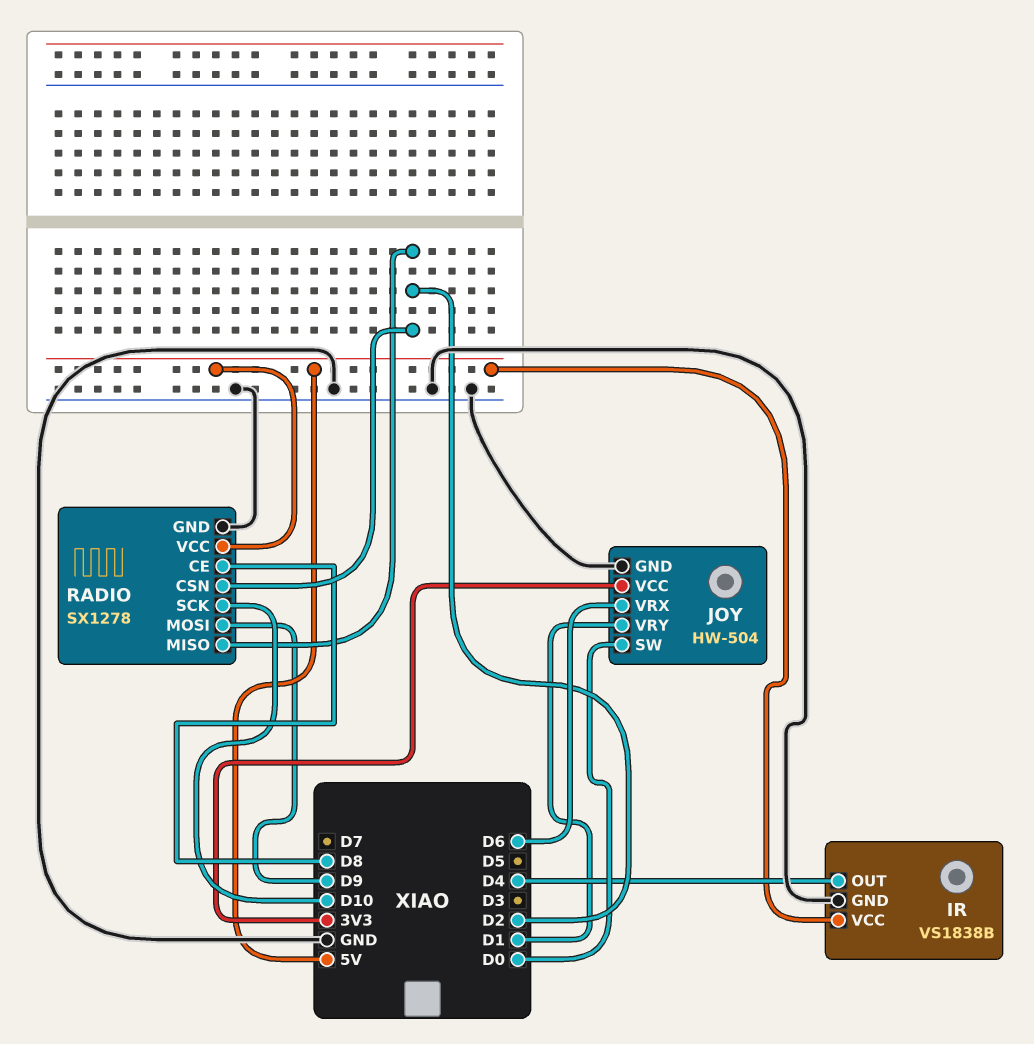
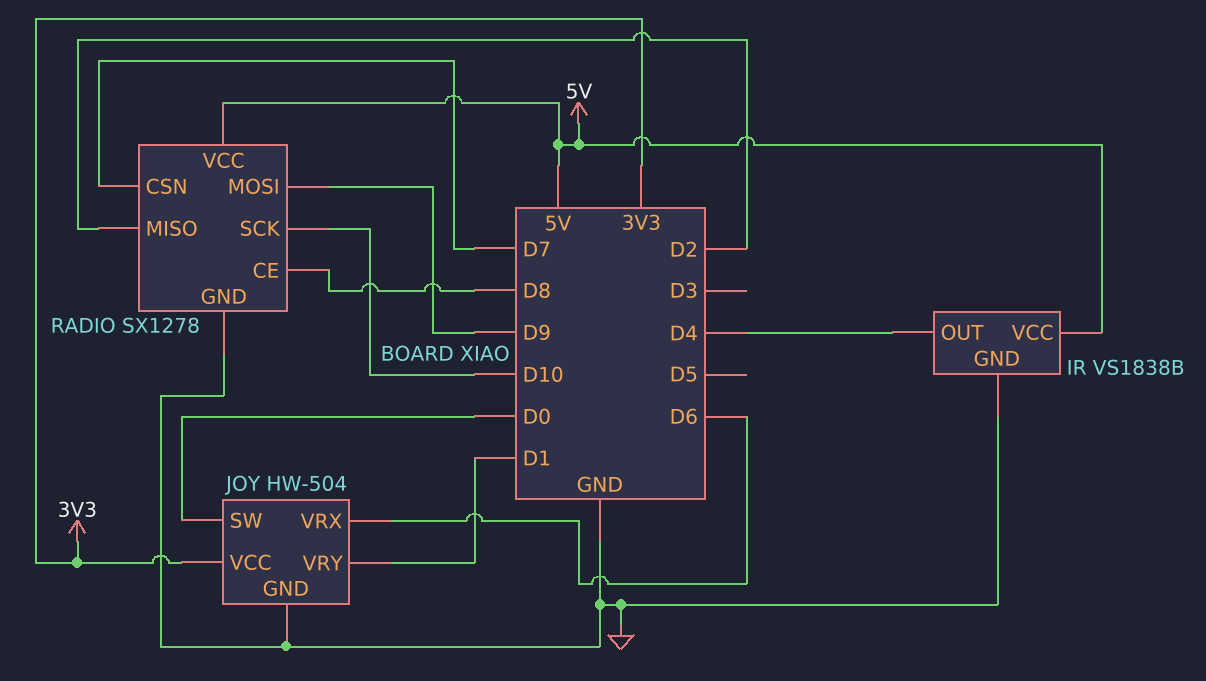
RADIO pin CSN: D2 -> D7

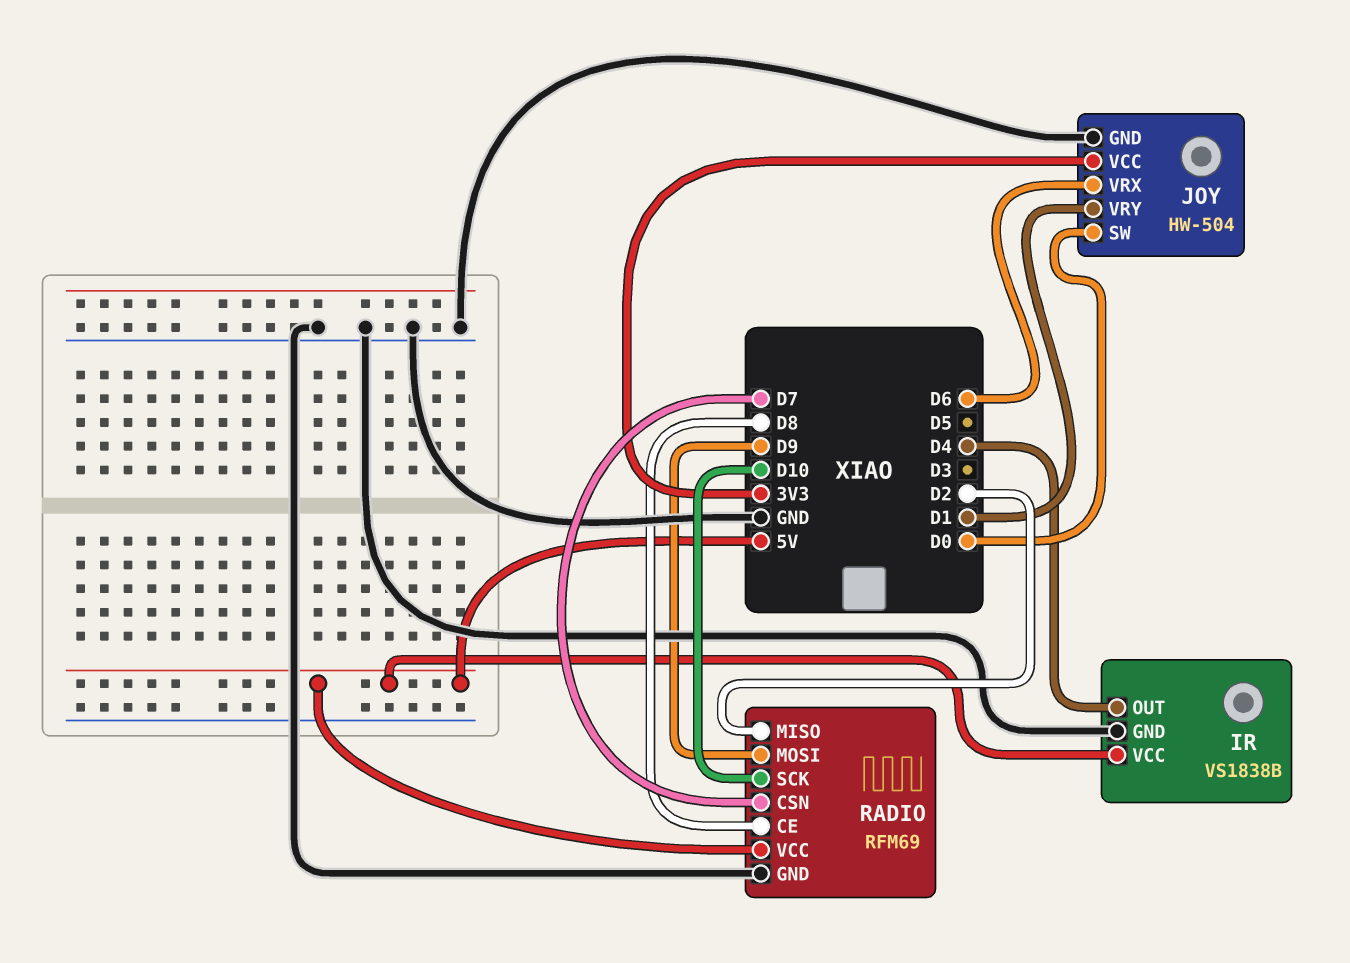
RADIO: SX1278 -> RFM69

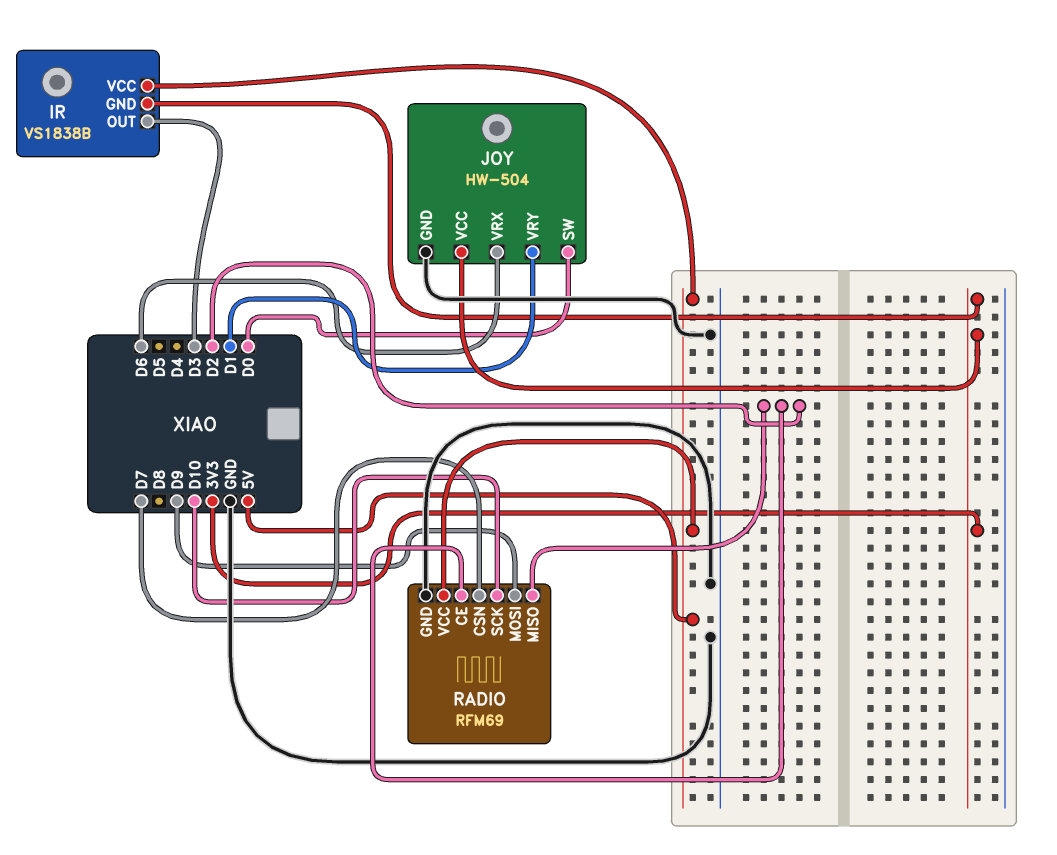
IR pin GND: GND -> 3V3
IR pin OUT: D4 -> D3
RADIO pin CE: D8 -> D2

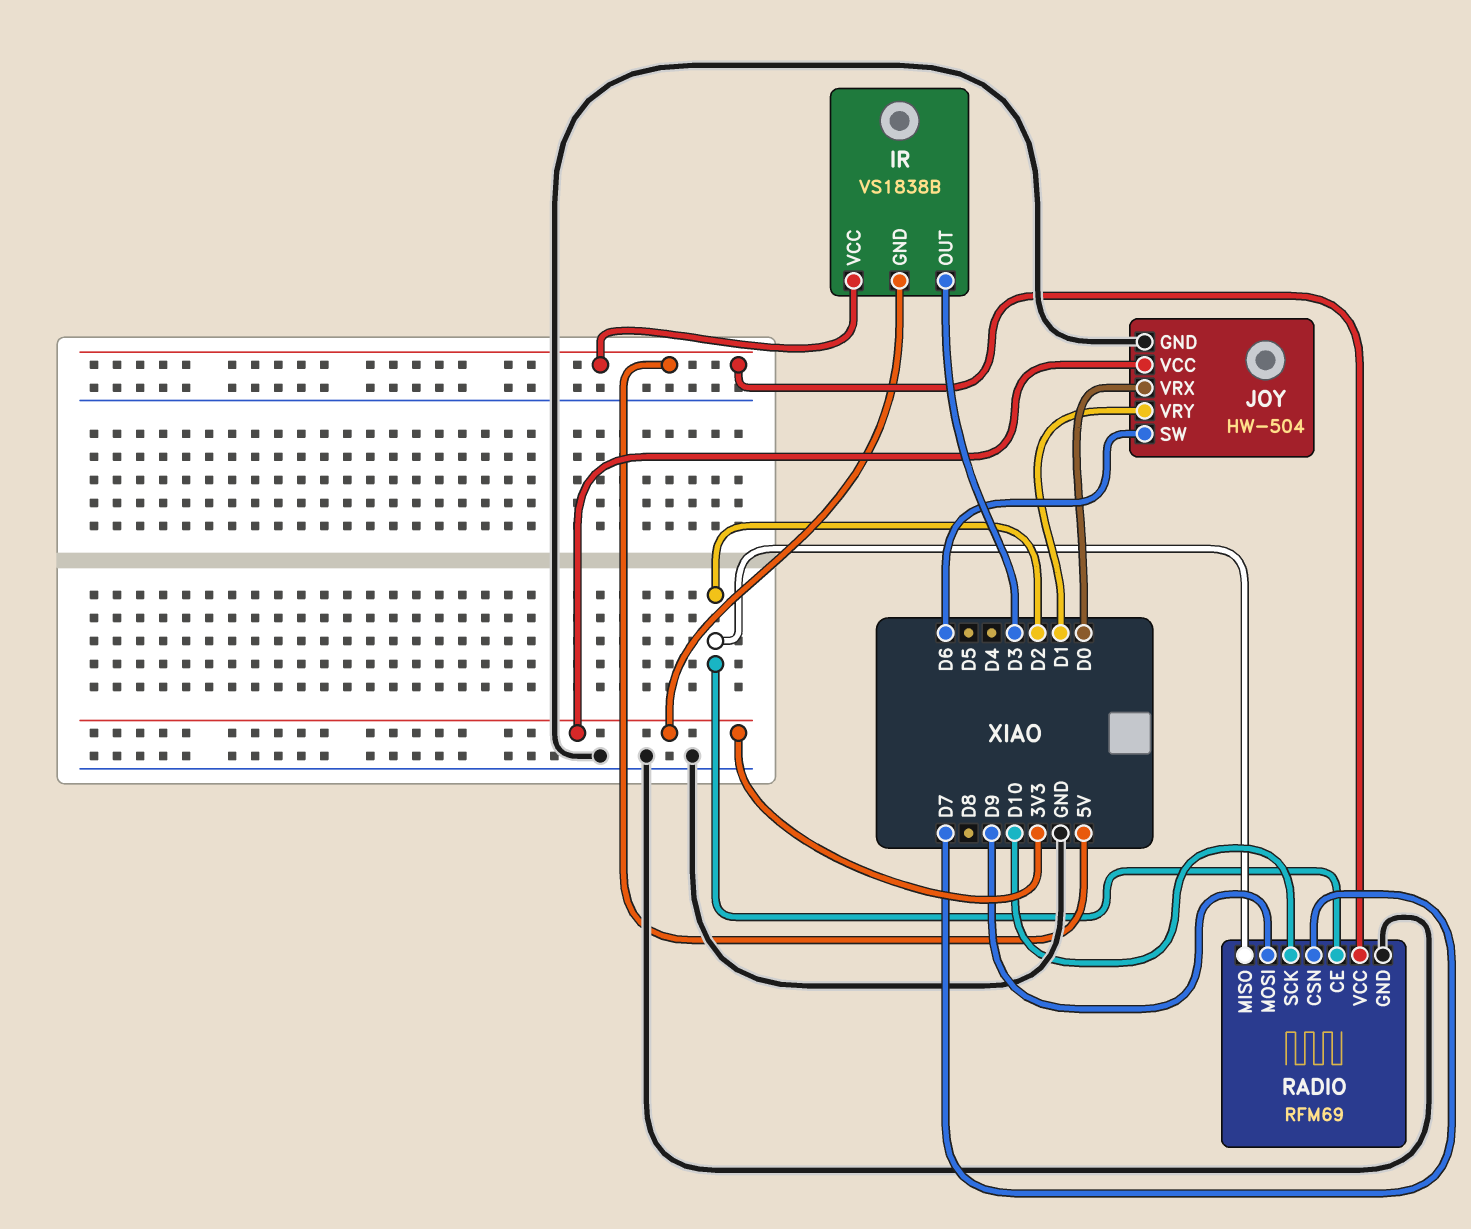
JOY pin SW: D0 -> D6
JOY pin VRX: D6 -> D0

